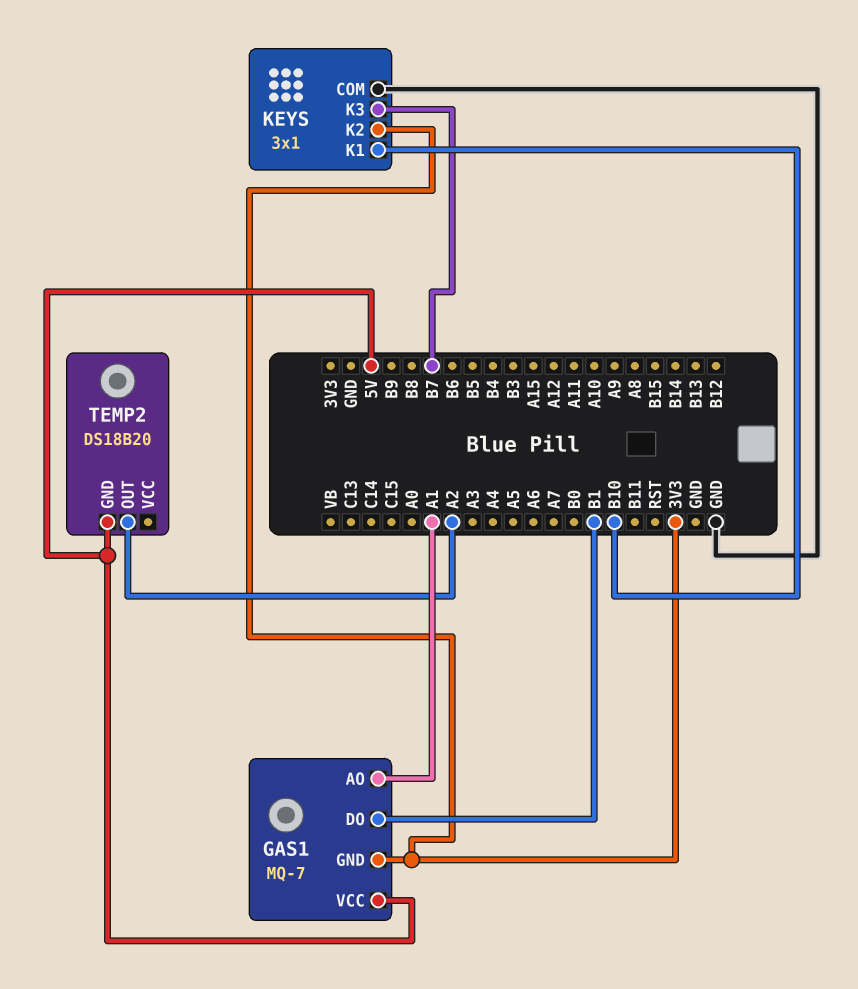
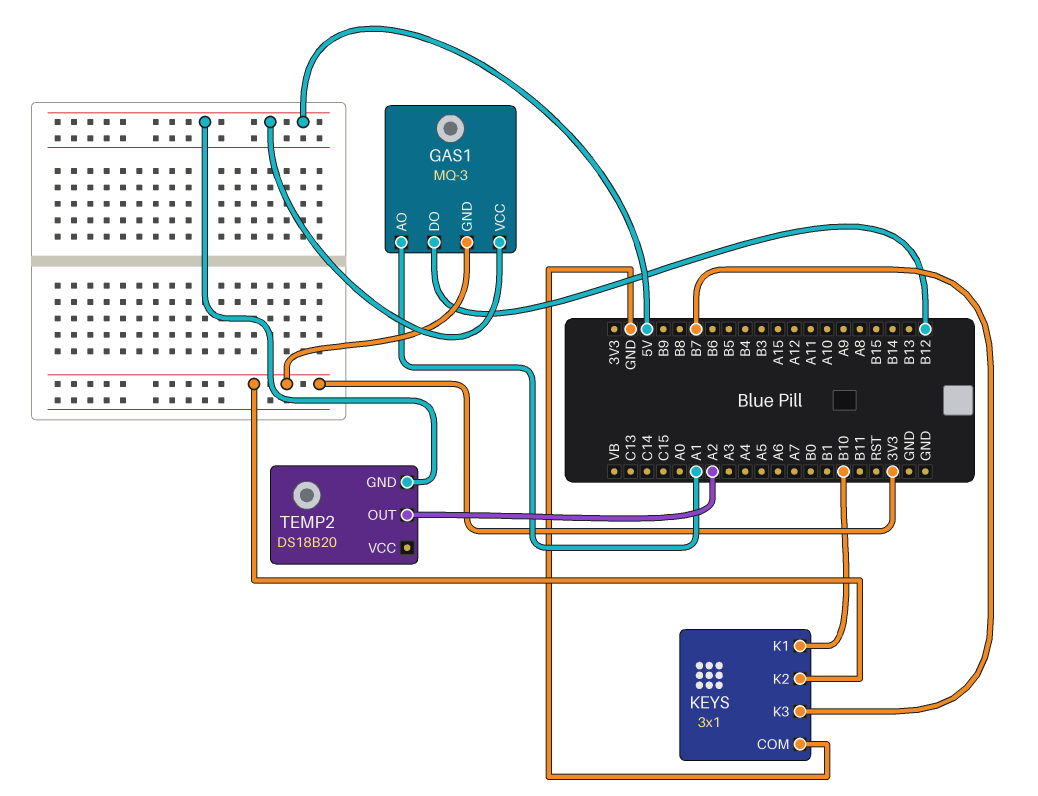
GAS1: MQ-7 -> MQ-3
GAS1 pin DO: B1 -> B12

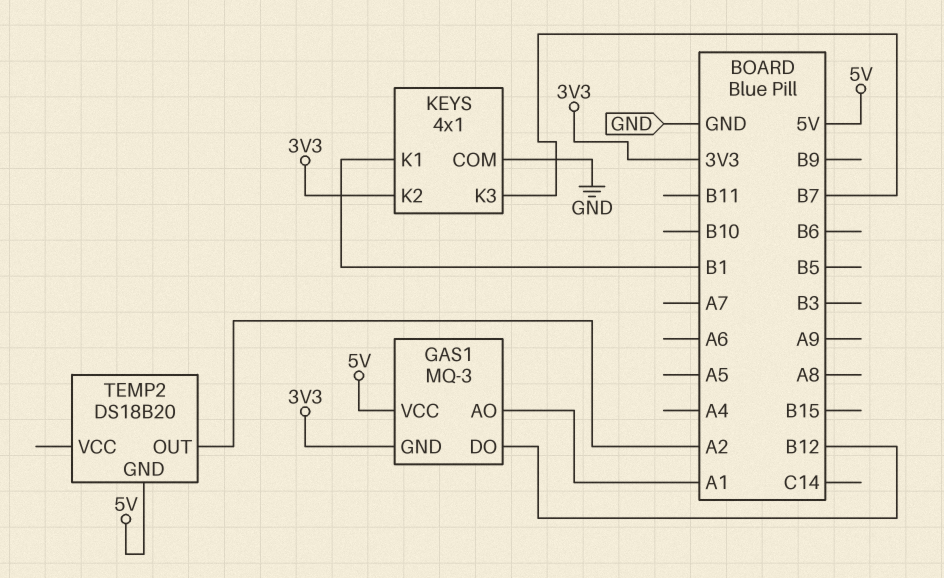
KEYS: 3x1 -> 4x1
KEYS pin K1: B10 -> B1

